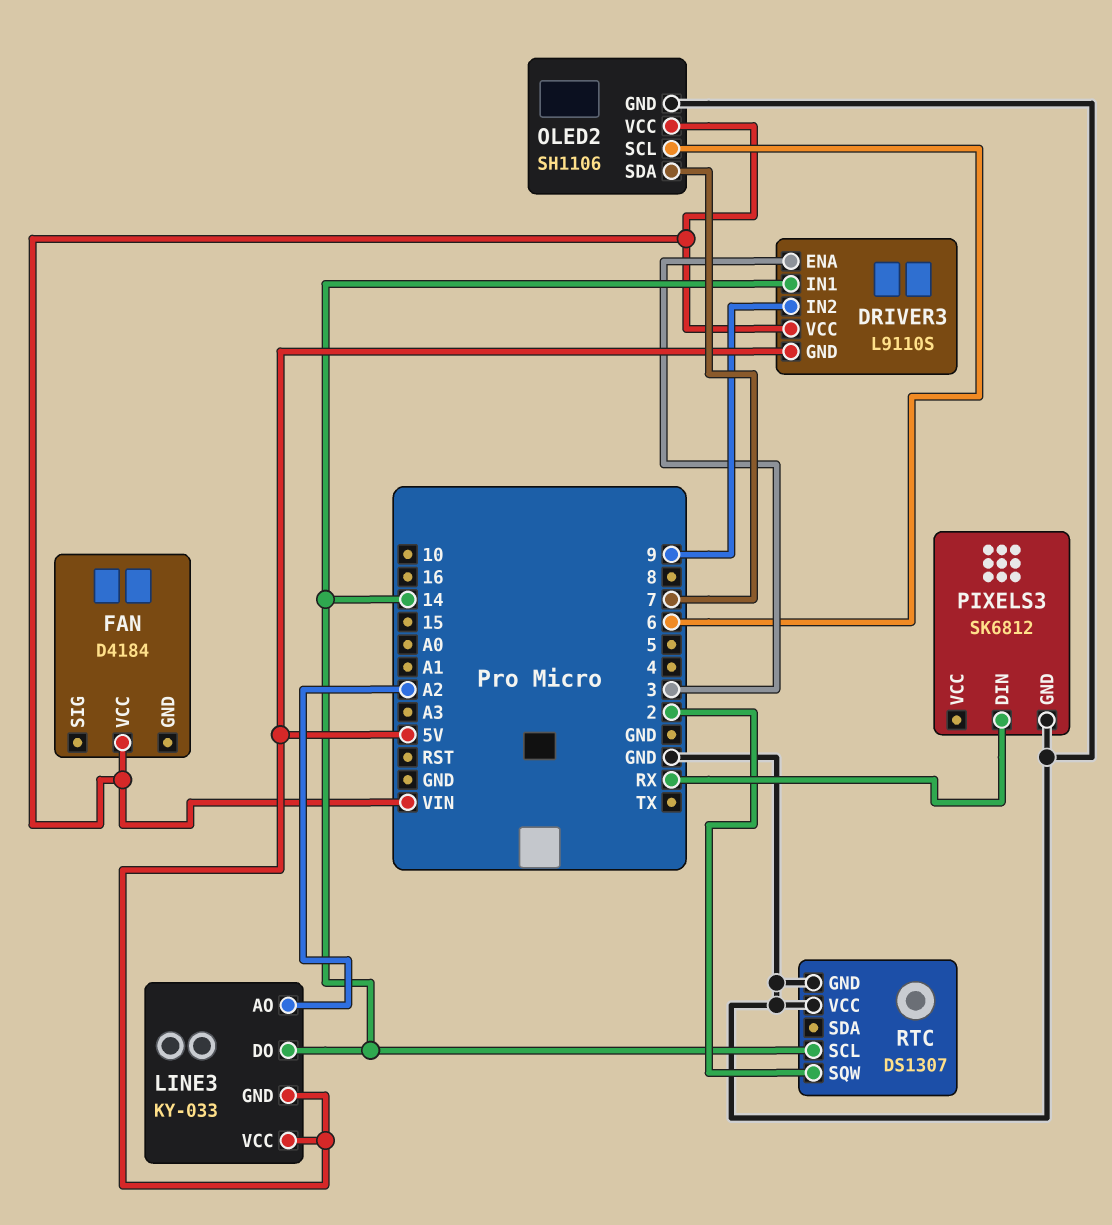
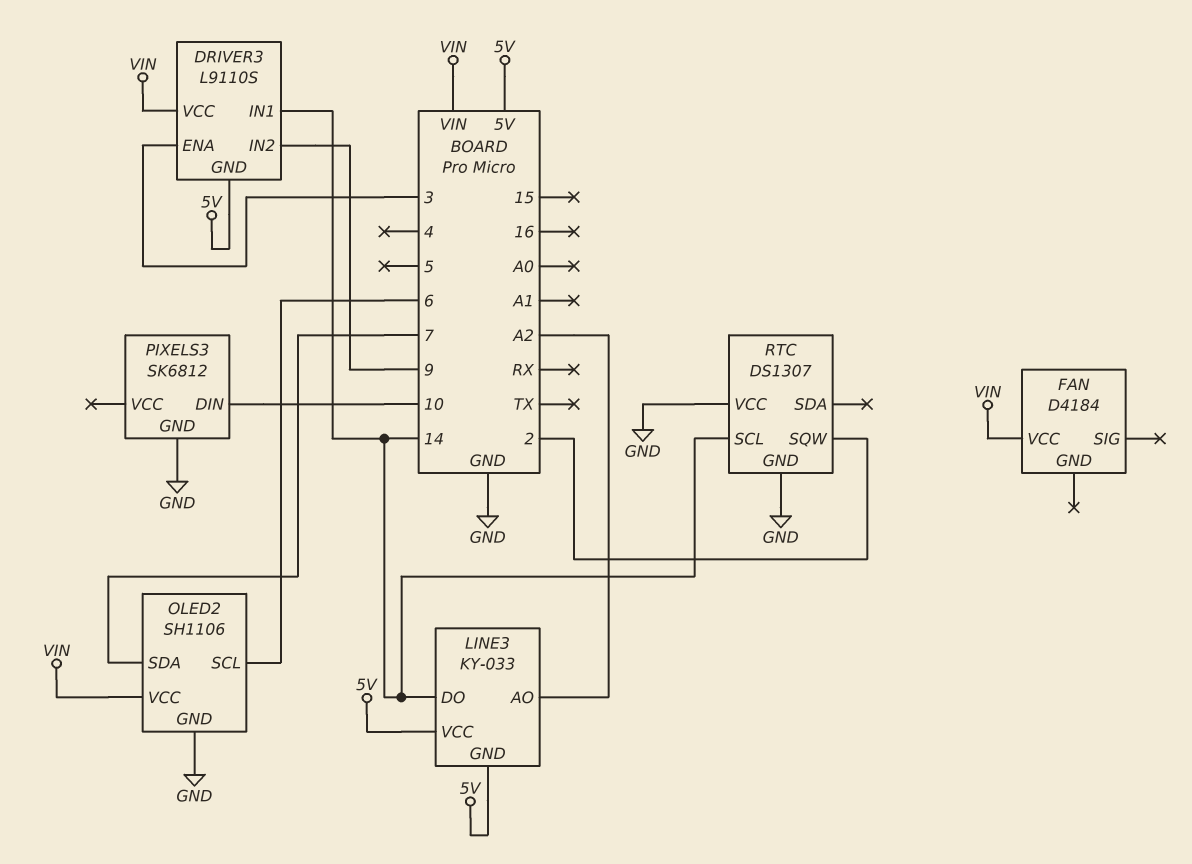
PIXELS3 pin DIN: RX -> 10

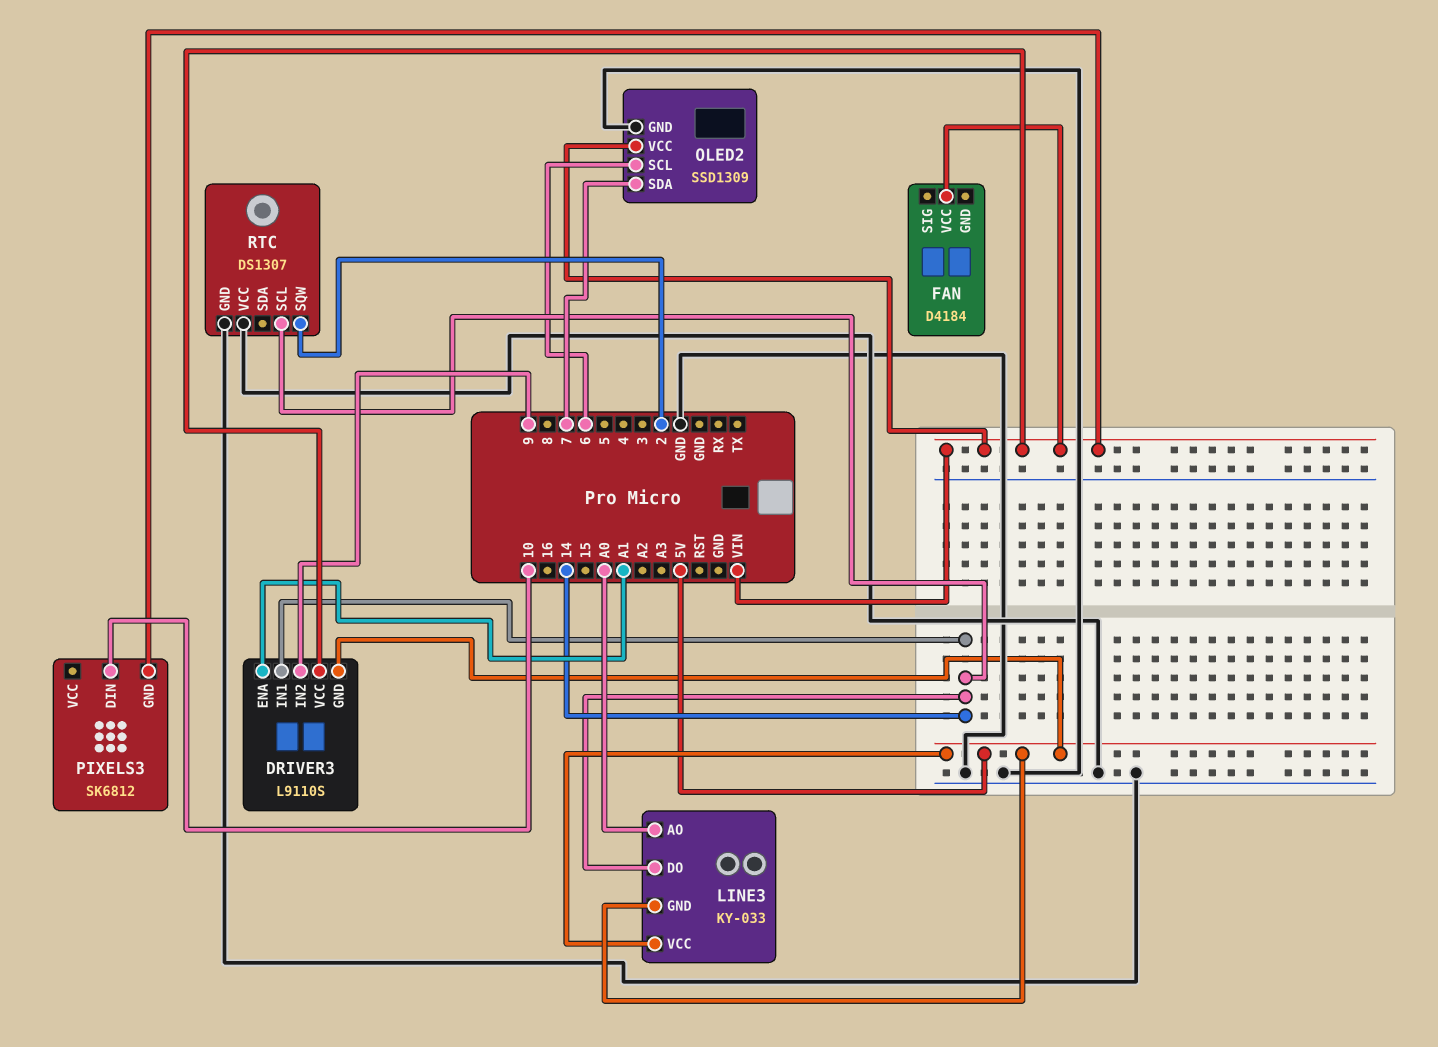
DRIVER3 pin ENA: 3 -> A1
LINE3 pin AO: A2 -> A0
OLED2: SH1106 -> SSD1309
PIXELS3 pin GND: GND -> VIN

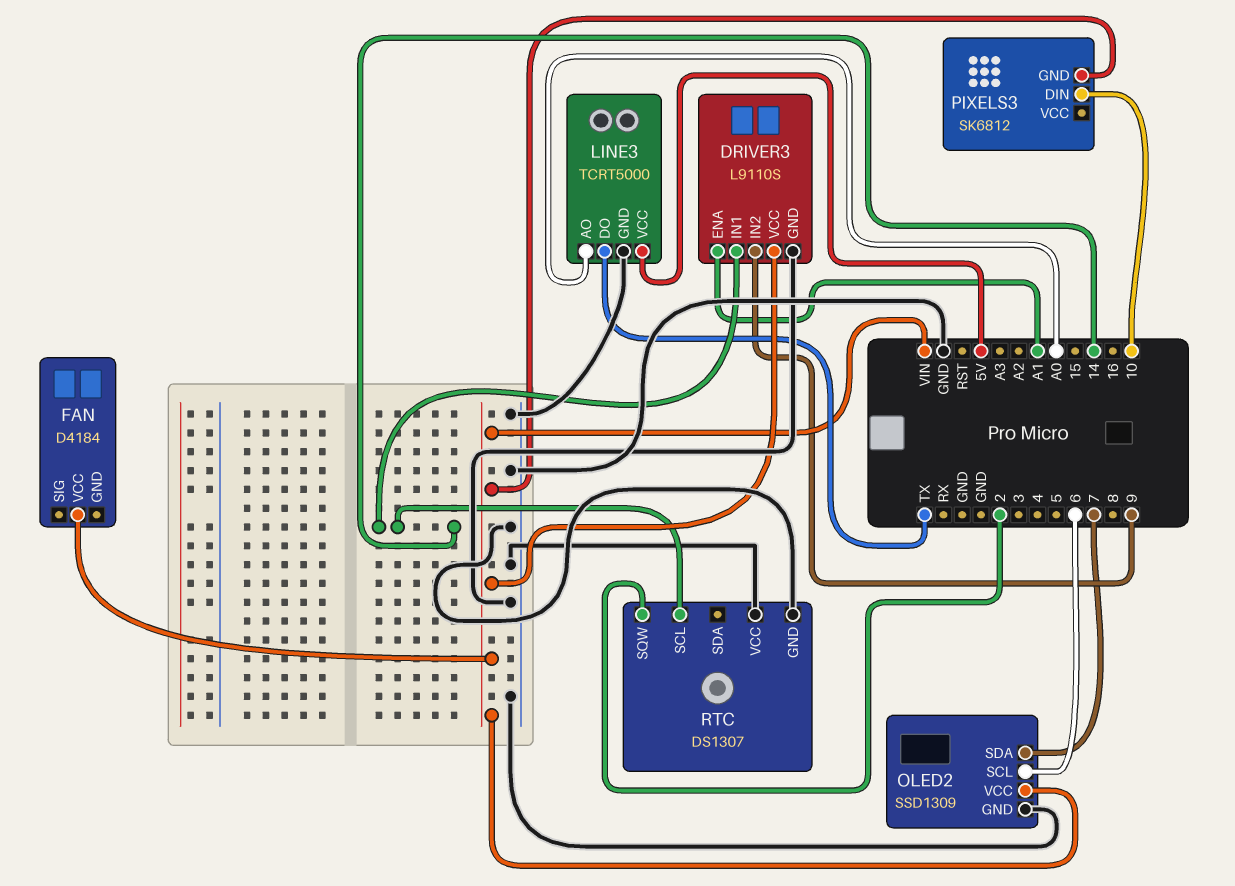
DRIVER3 pin GND: 5V -> GND
LINE3: KY-033 -> TCRT5000
LINE3 pin DO: 14 -> TX
LINE3 pin GND: 5V -> GND

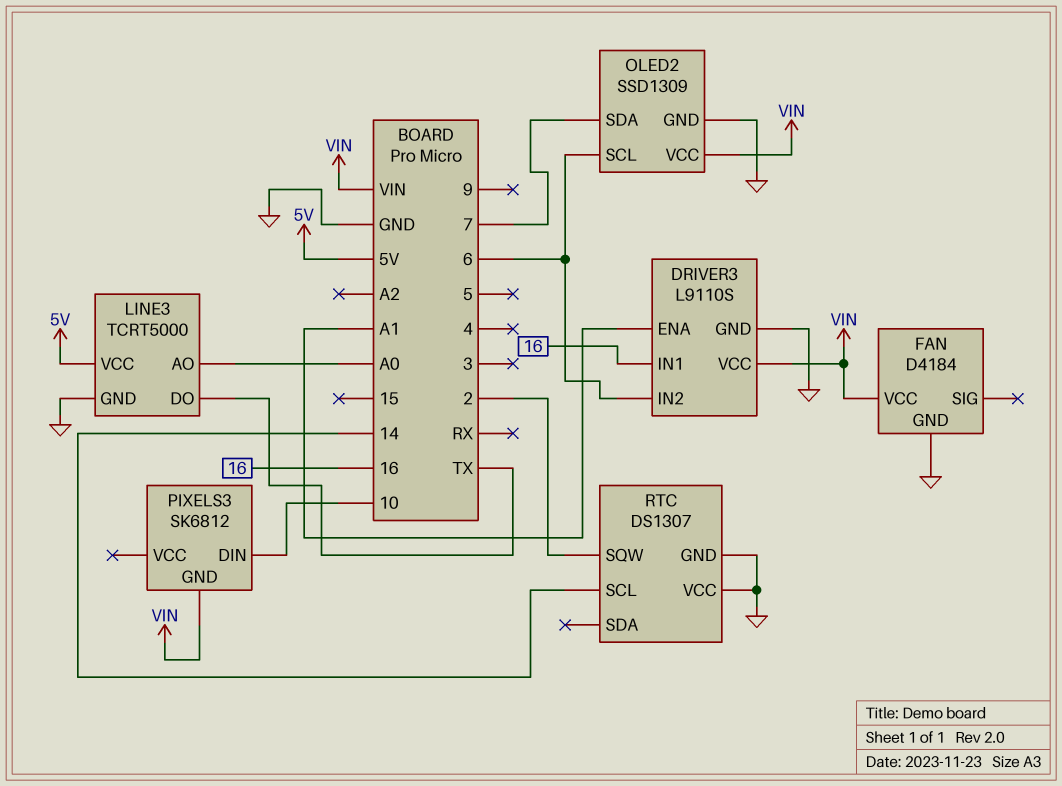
DRIVER3 pin IN1: 14 -> 16
DRIVER3 pin IN2: 9 -> 6
FAN pin GND: none -> GND

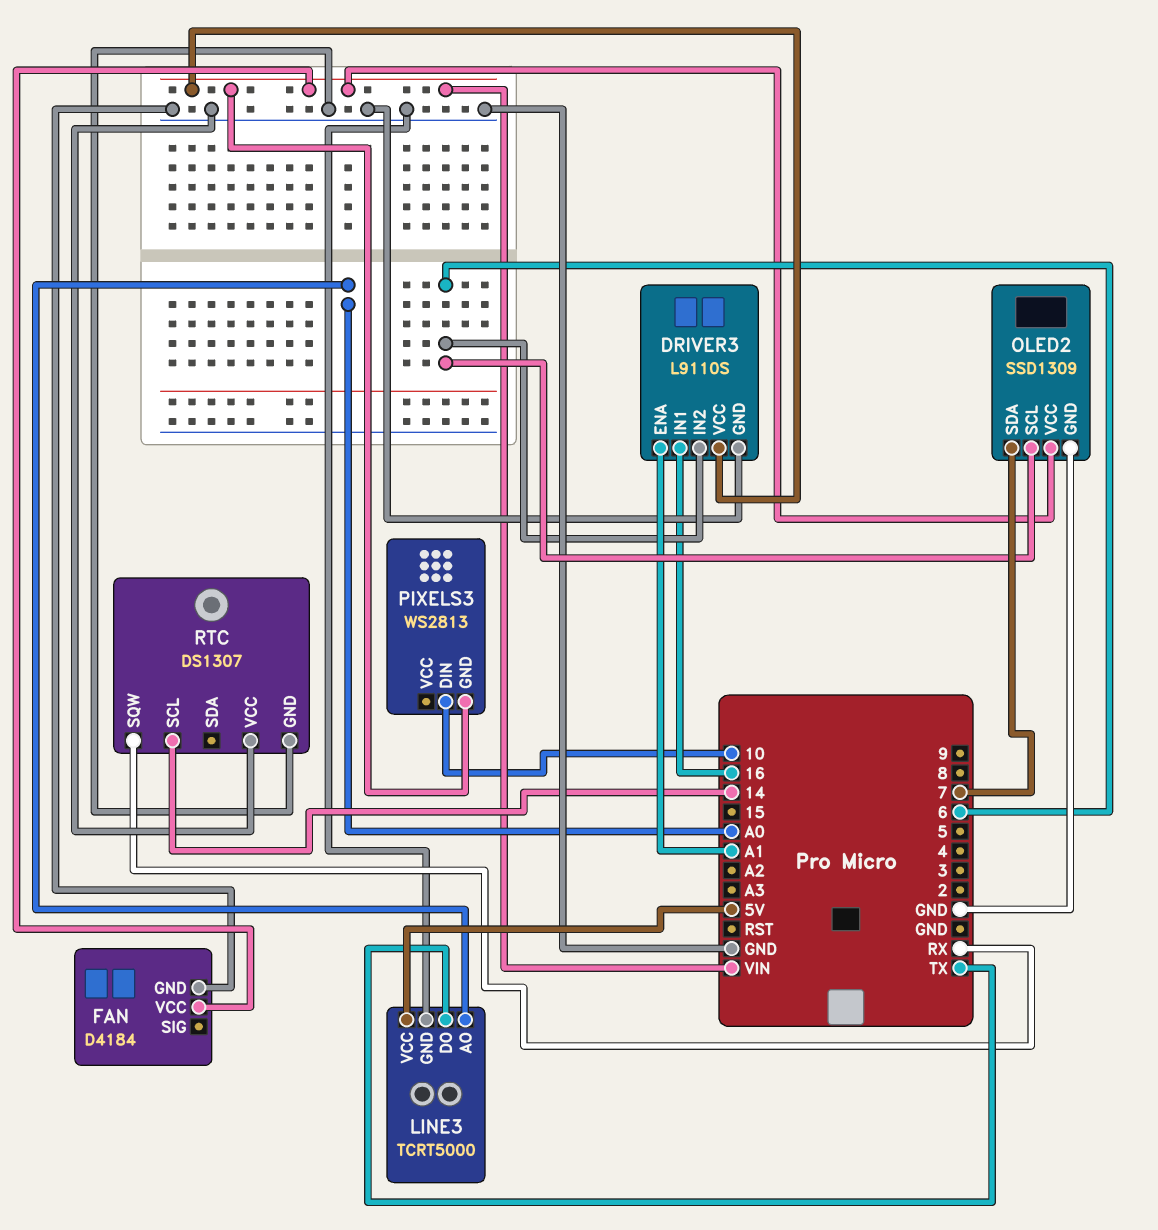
PIXELS3: SK6812 -> WS2813
RTC pin SQW: 2 -> RX

